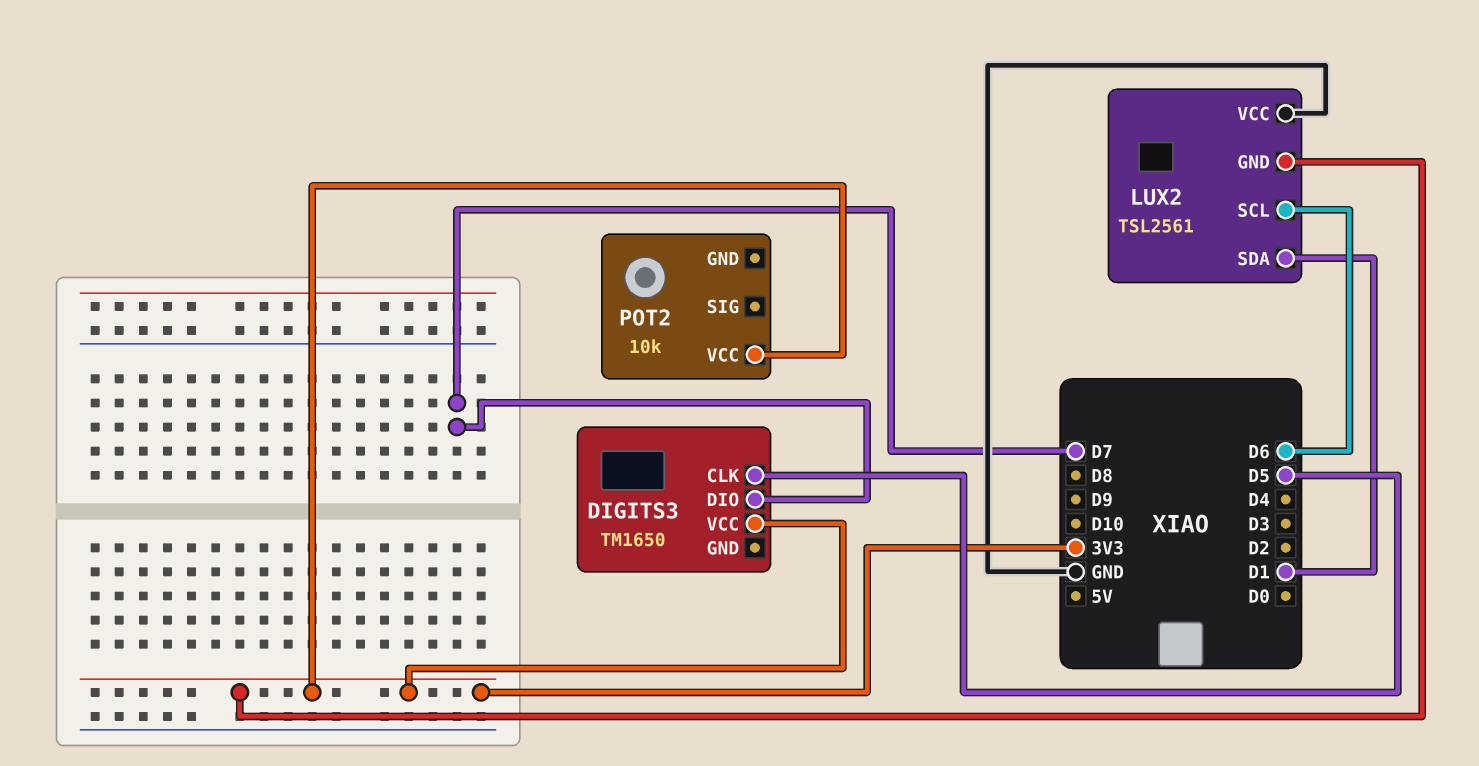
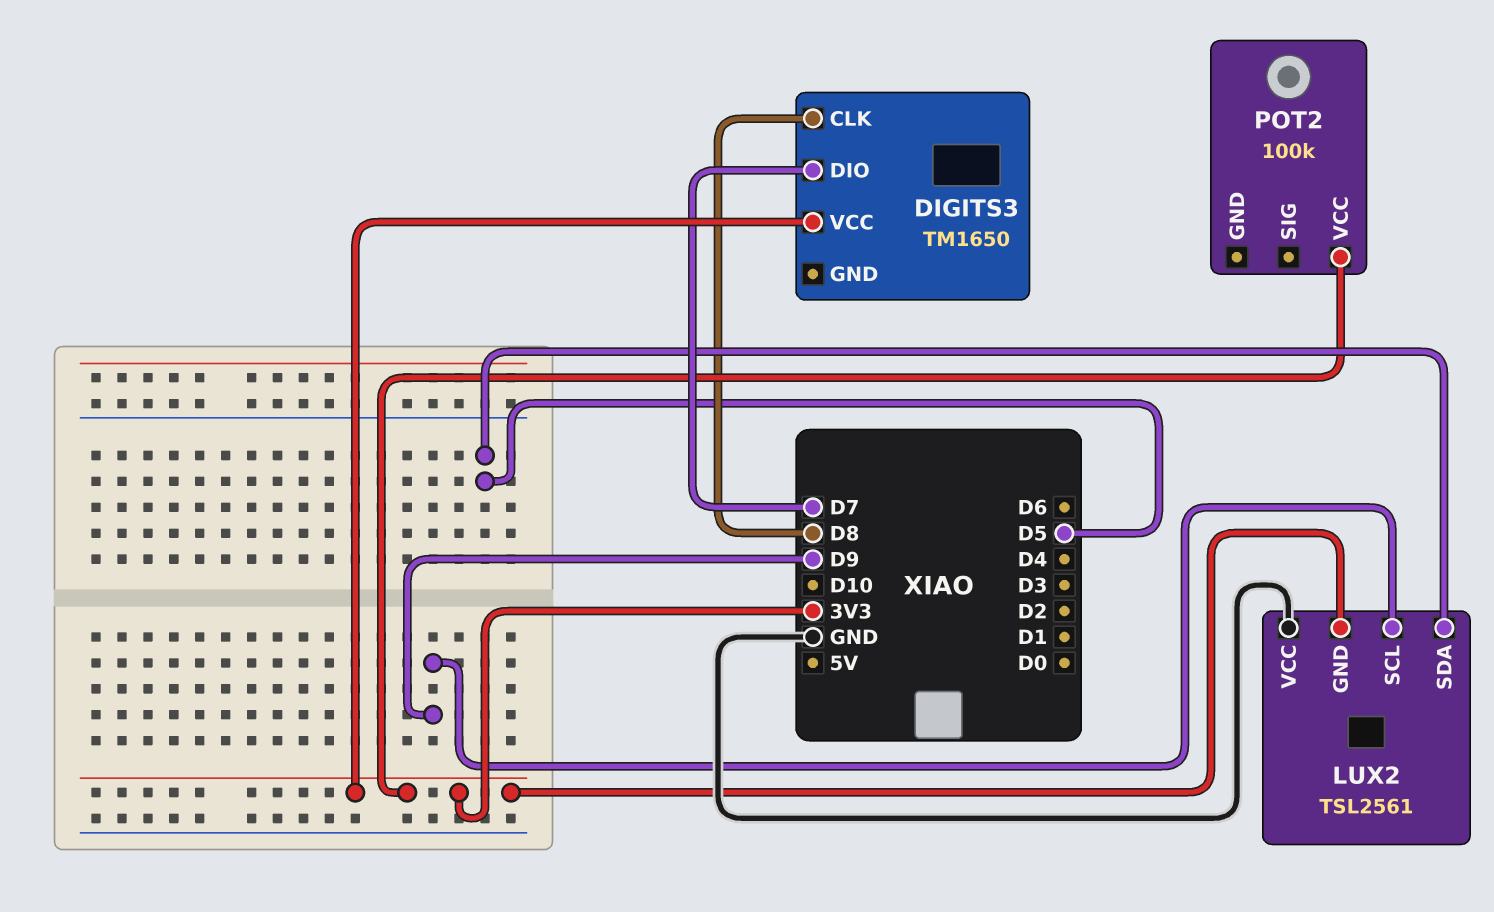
DIGITS3 pin CLK: D5 -> D8
LUX2 pin SCL: D6 -> D9
LUX2 pin SDA: D1 -> D5
POT2: 10k -> 100k

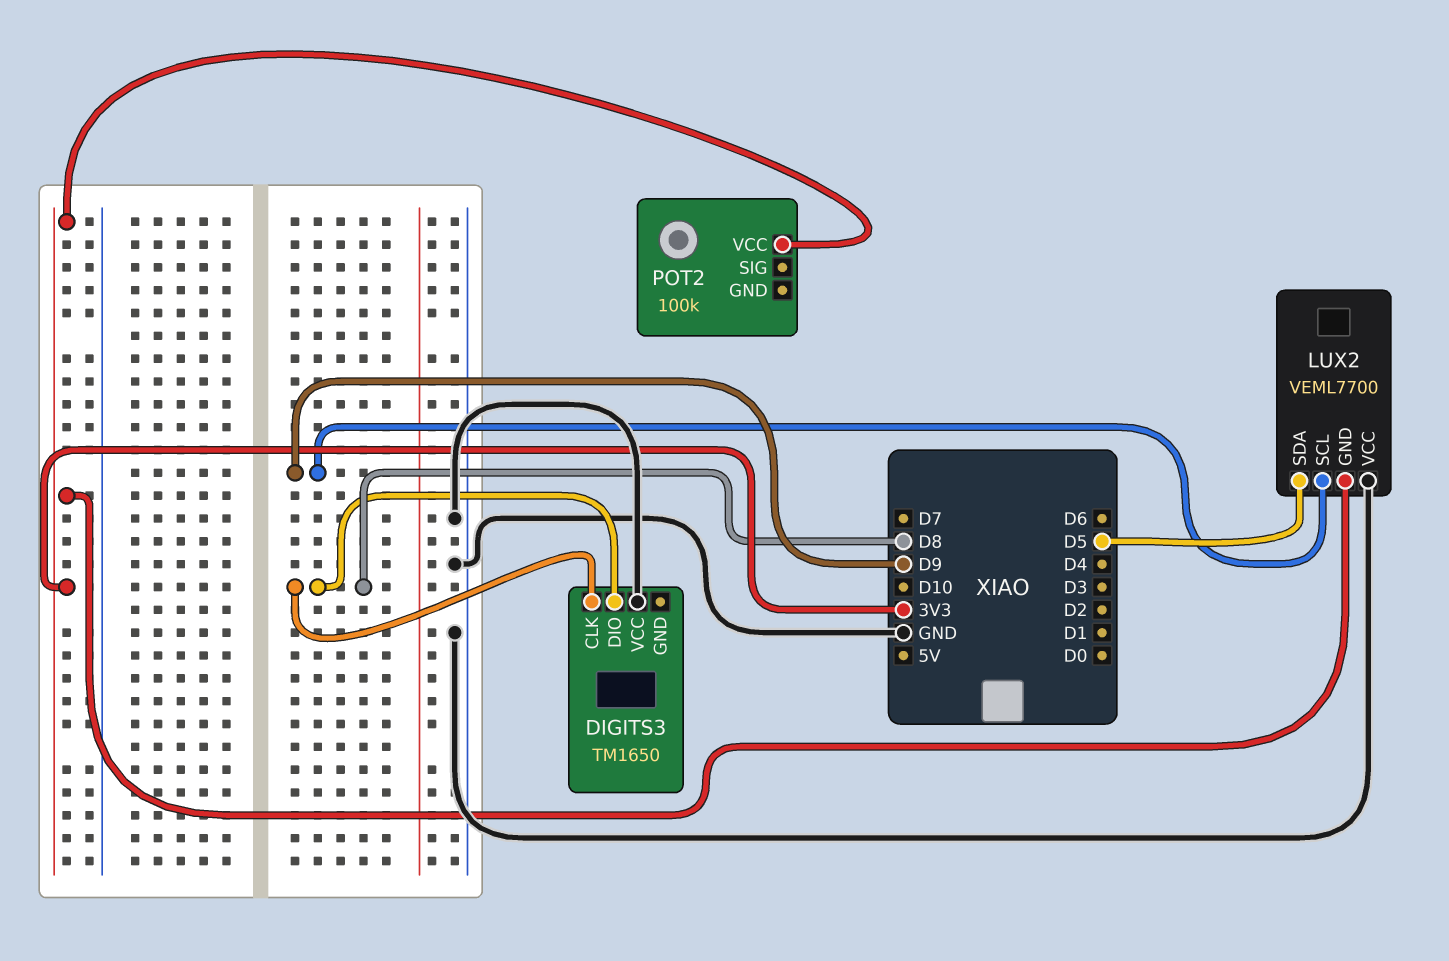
DIGITS3 pin DIO: D7 -> D8
DIGITS3 pin VCC: 3V3 -> GND
LUX2: TSL2561 -> VEML7700

